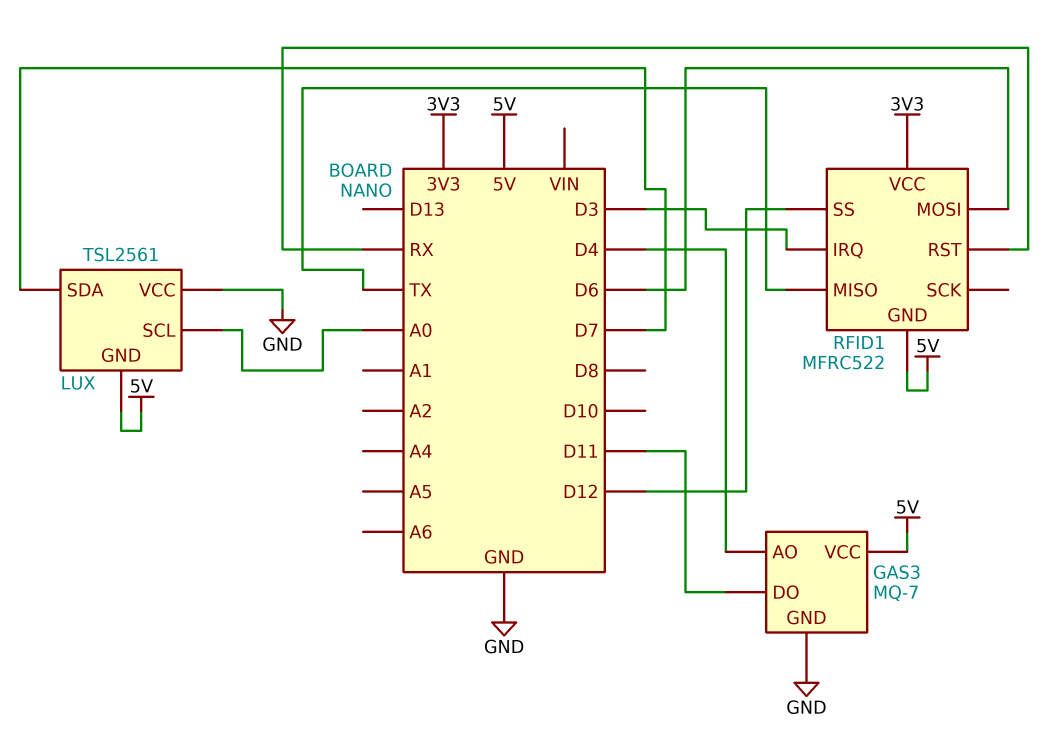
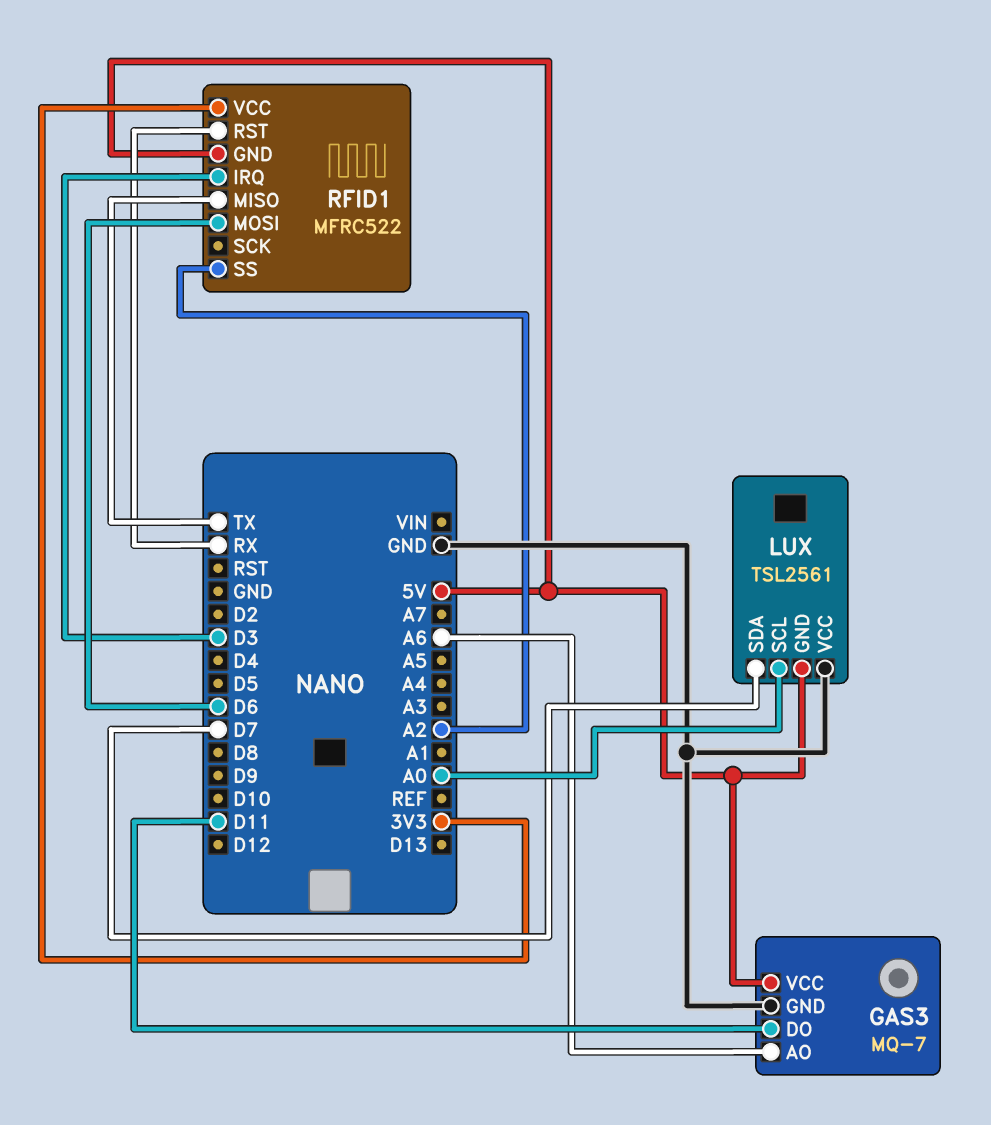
GAS3 pin AO: D4 -> A6
RFID1 pin SS: D12 -> A2

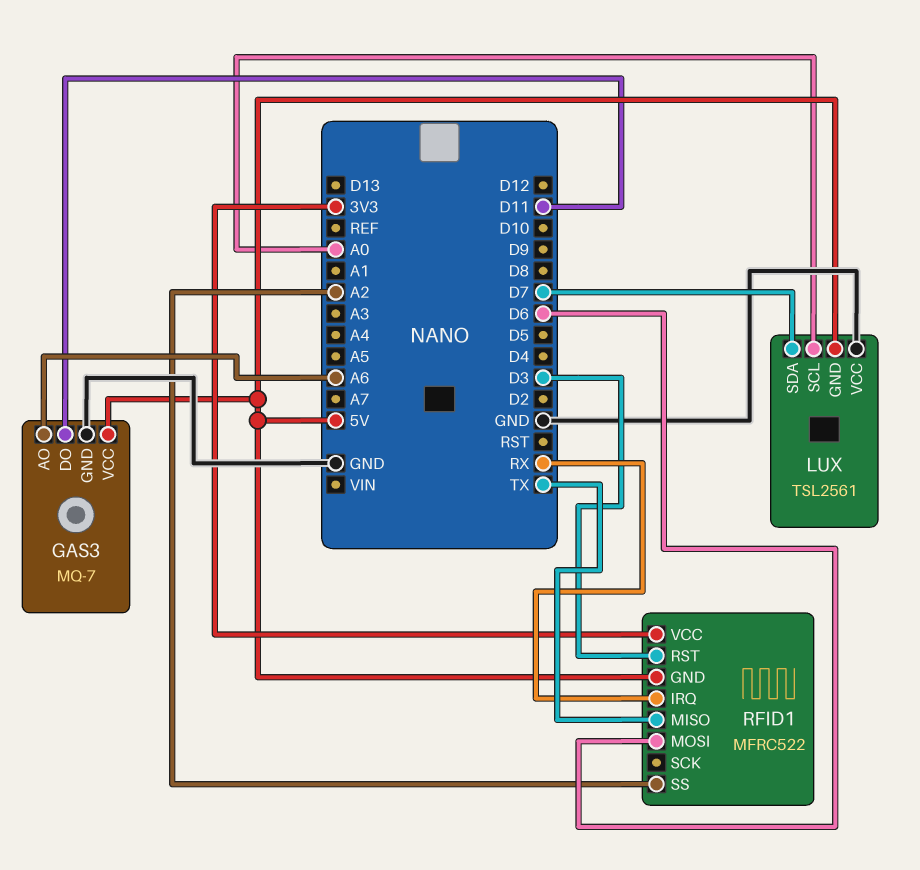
RFID1 pin IRQ: D3 -> RX
RFID1 pin RST: RX -> D3

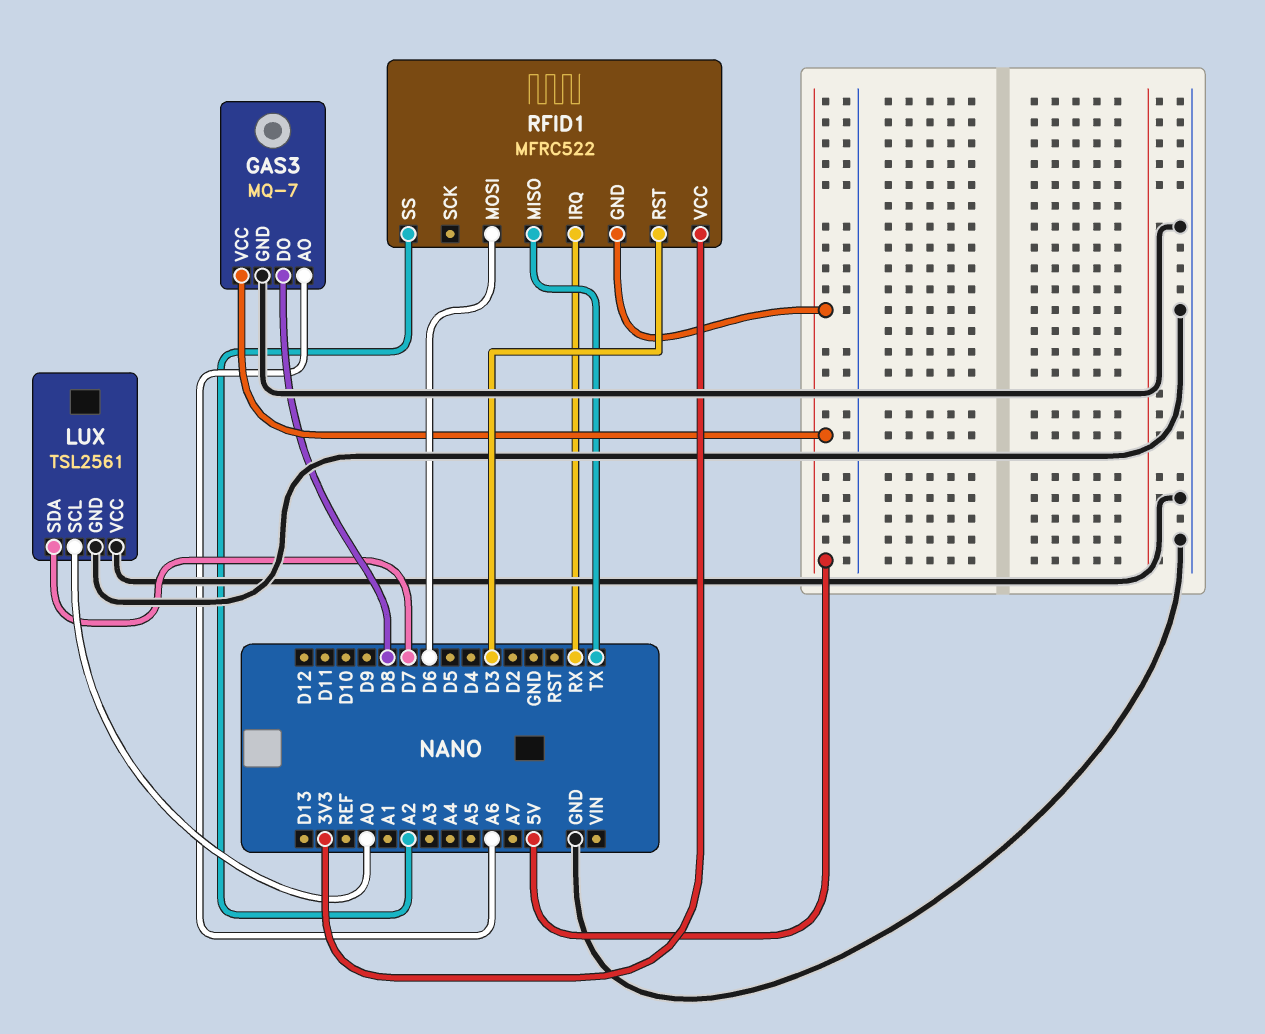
GAS3 pin DO: D11 -> D8
LUX pin GND: 5V -> GND

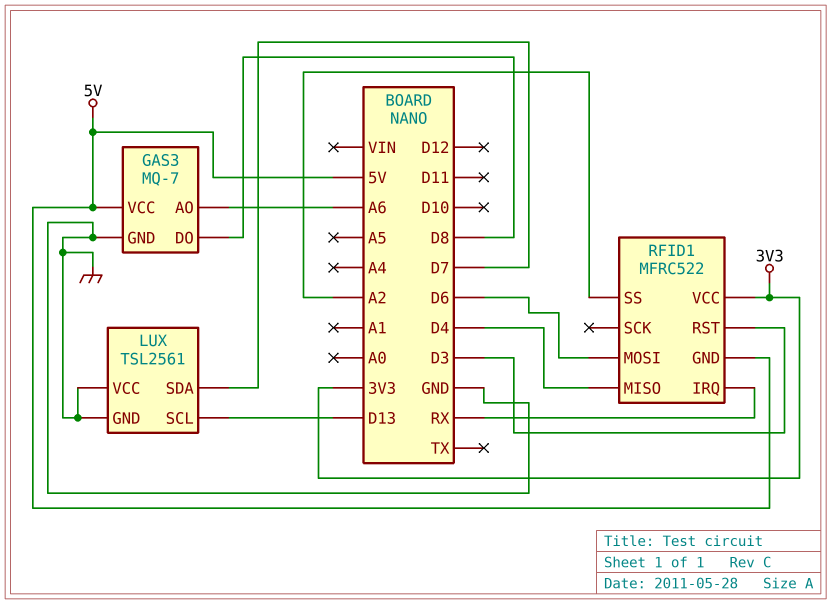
LUX pin SCL: A0 -> D13
RFID1 pin MISO: TX -> D4

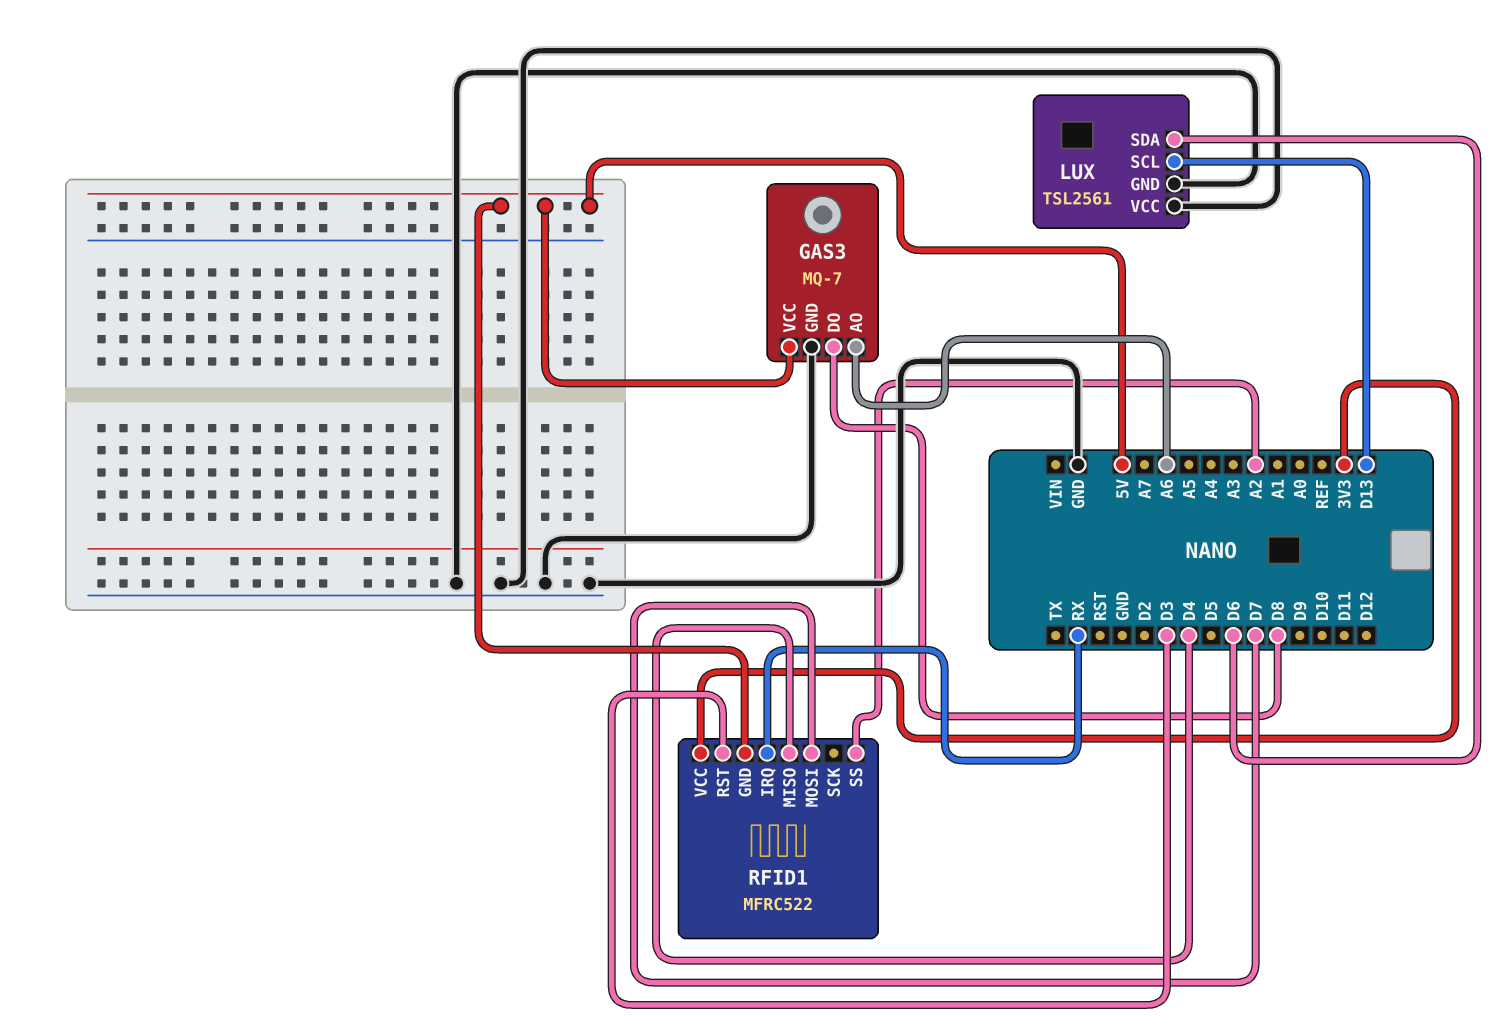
LUX pin SDA: D7 -> D6
RFID1 pin MOSI: D6 -> D7

